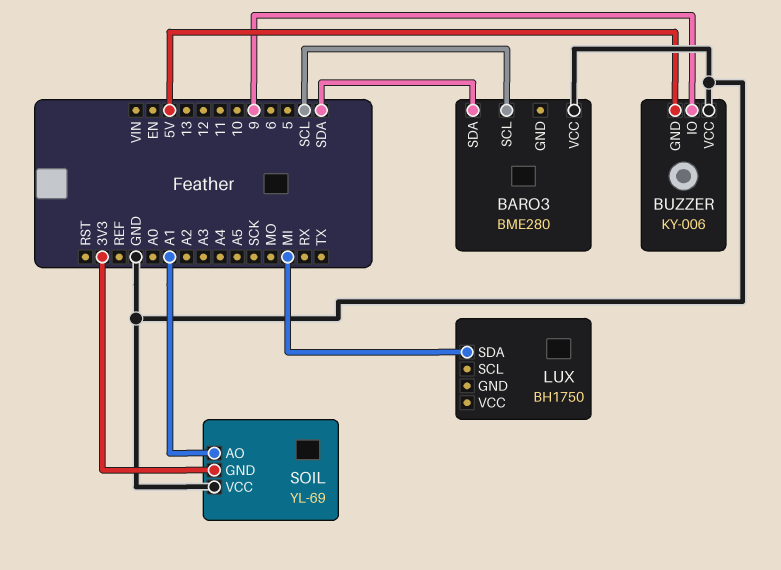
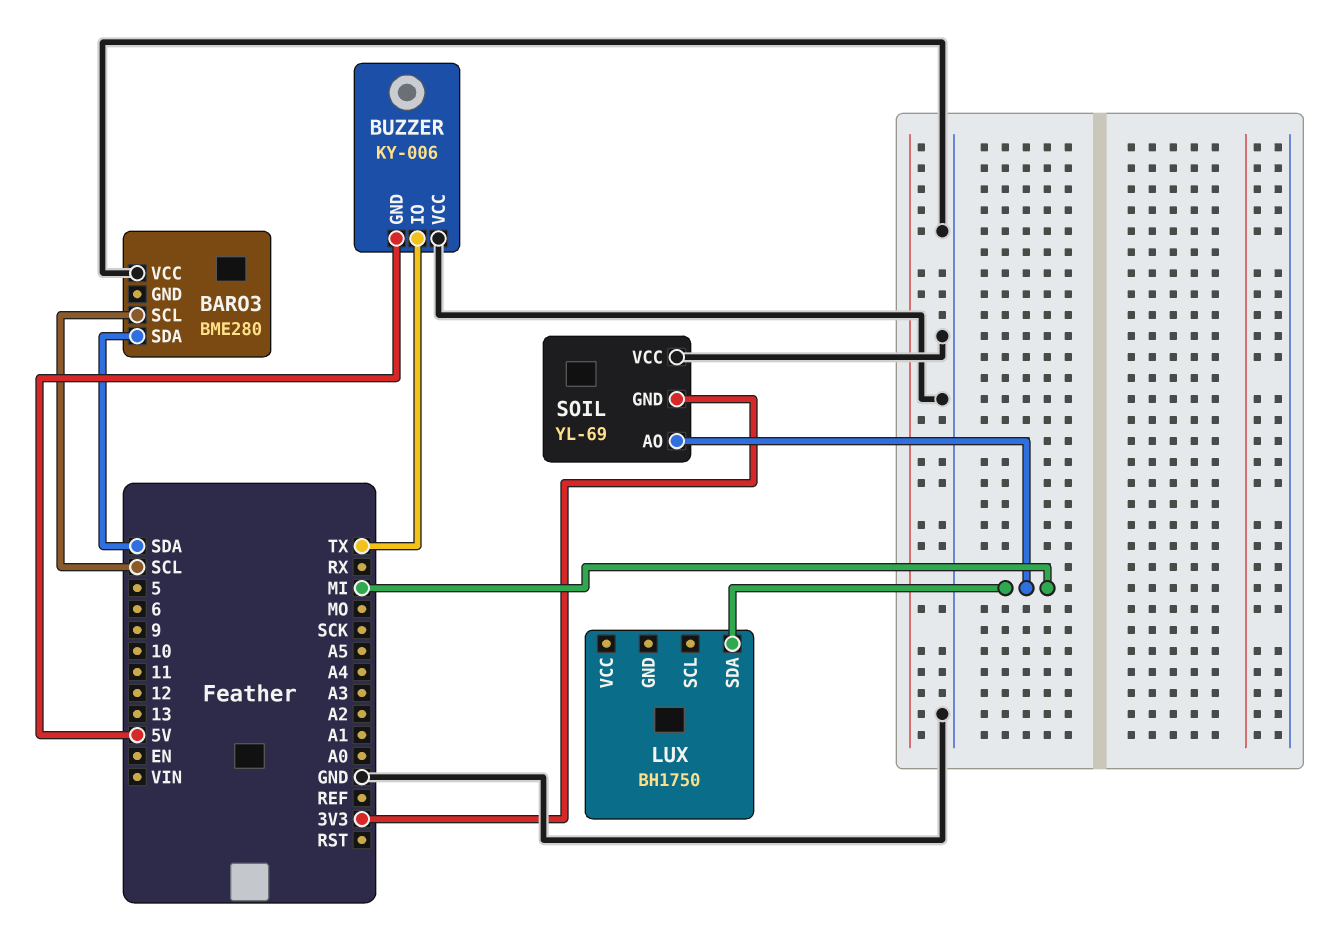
BUZZER pin IO: 9 -> TX
SOIL pin AO: A1 -> MI

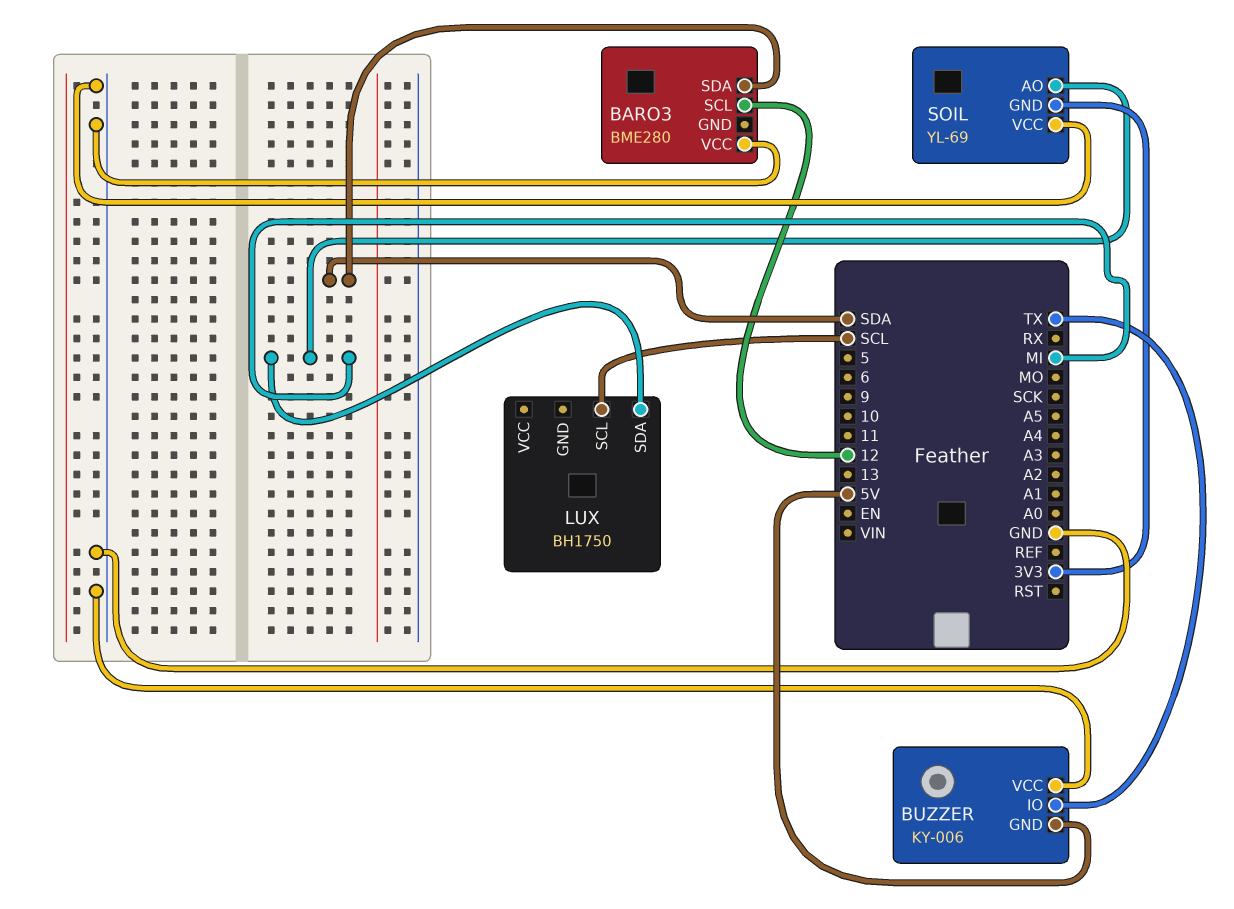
BARO3 pin SCL: SCL -> 12
LUX pin SCL: none -> SCL

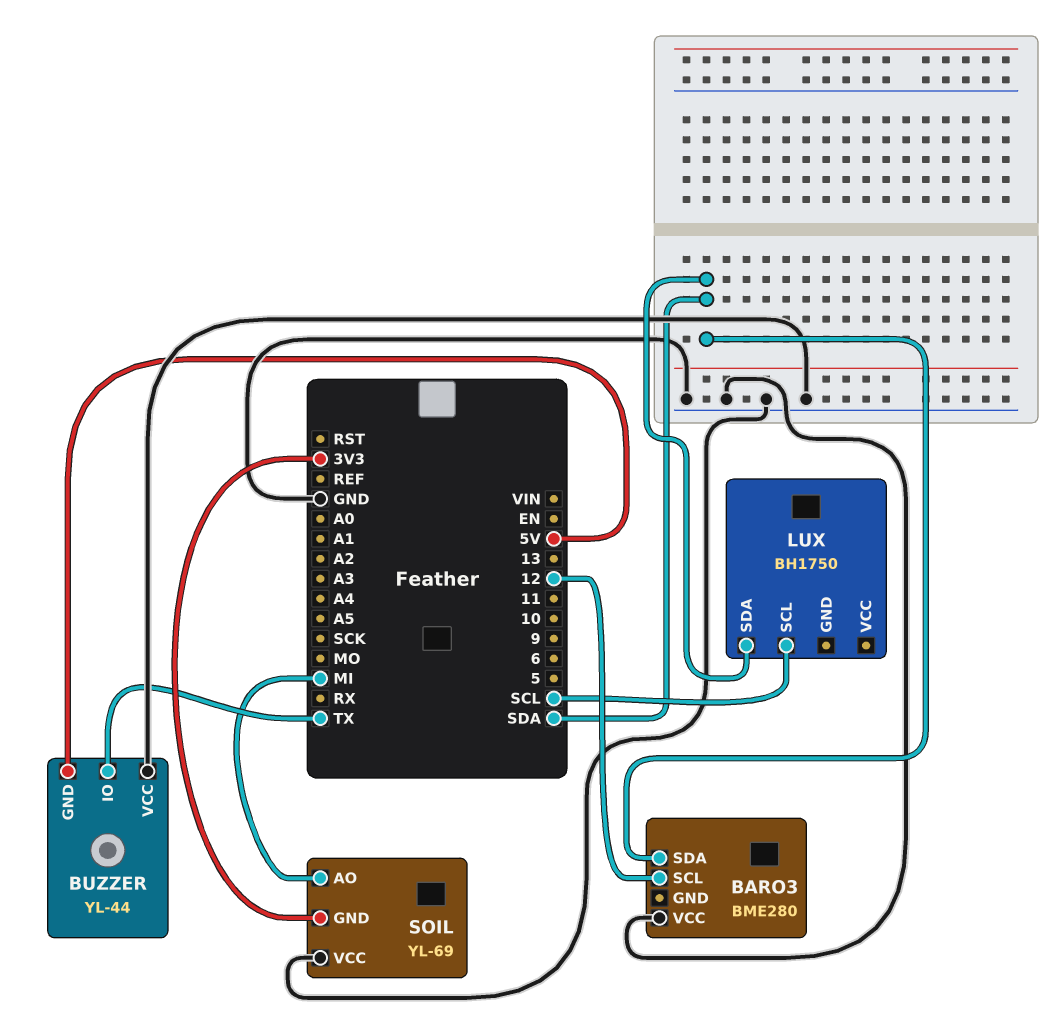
BUZZER: KY-006 -> YL-44
LUX pin SDA: MI -> SDA

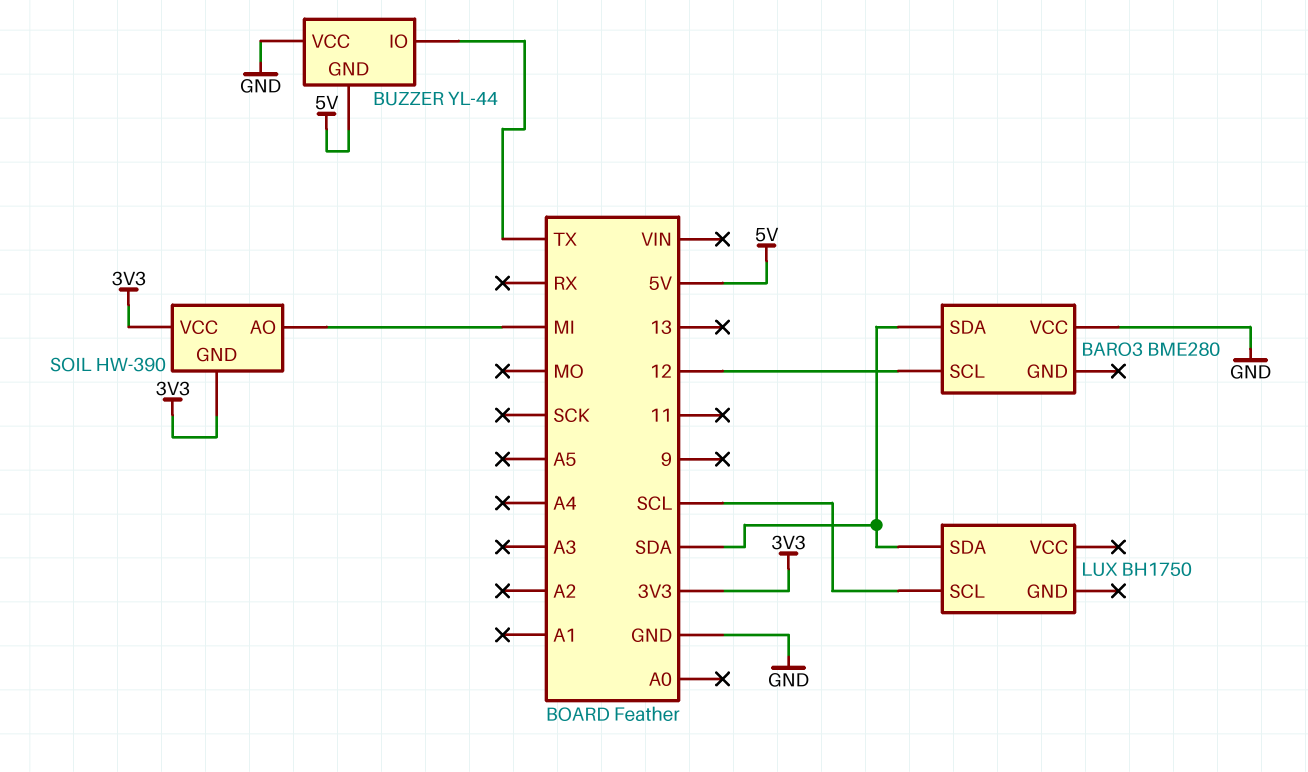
SOIL: YL-69 -> HW-390
SOIL pin VCC: GND -> 3V3

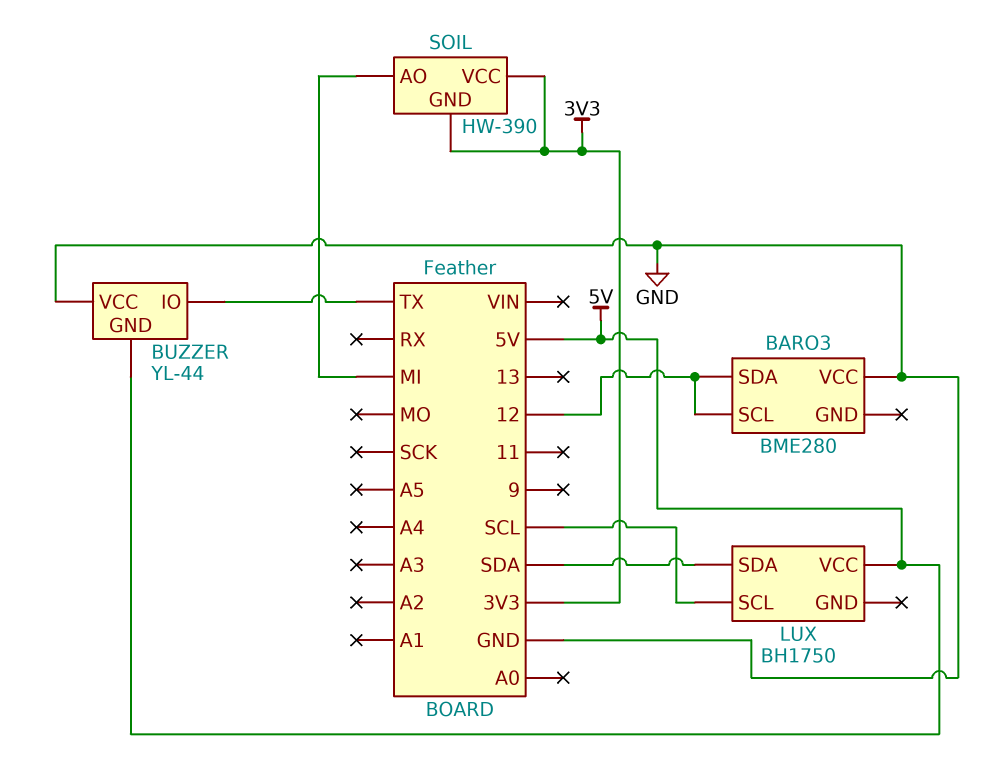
BARO3 pin SDA: SDA -> 12
LUX pin VCC: none -> 5V

